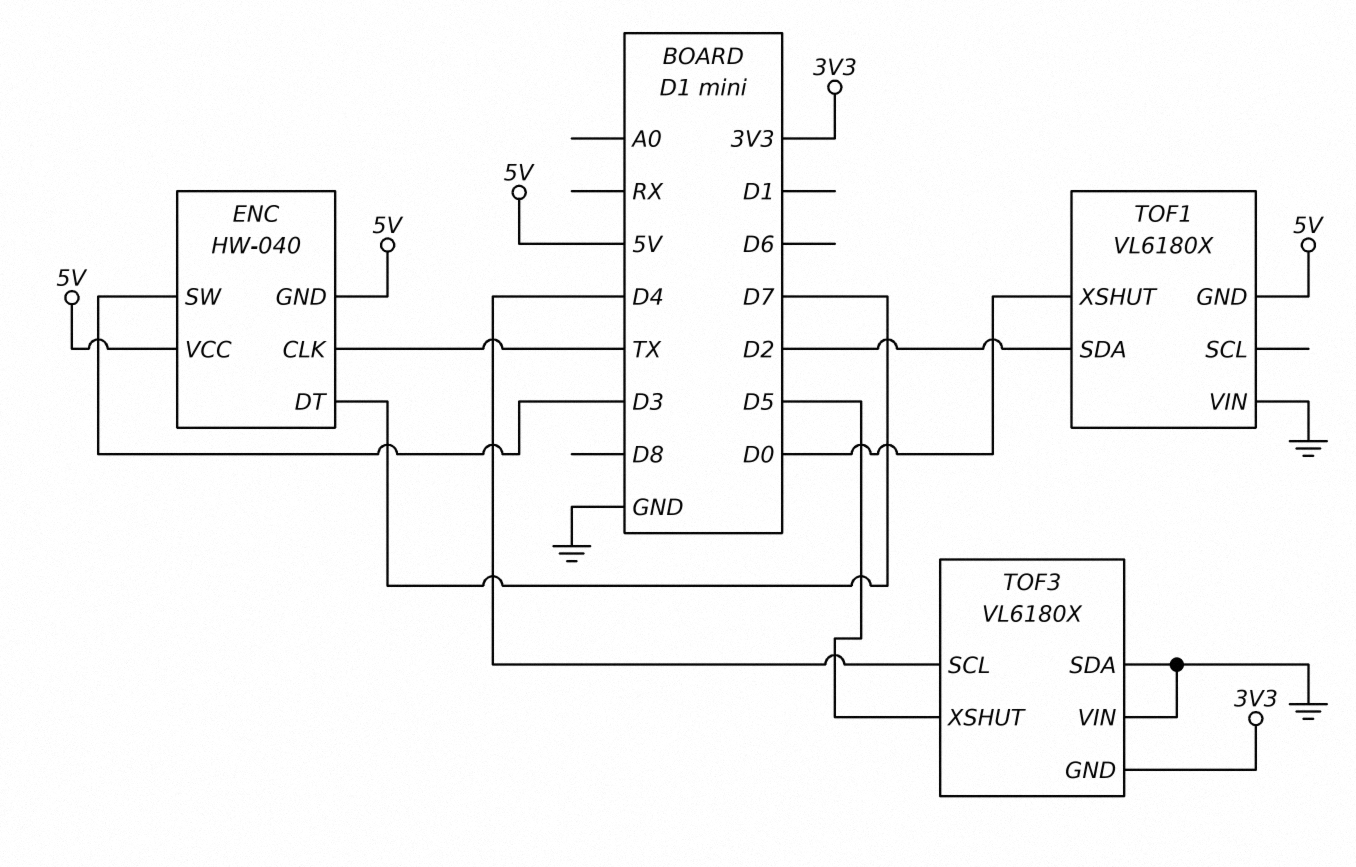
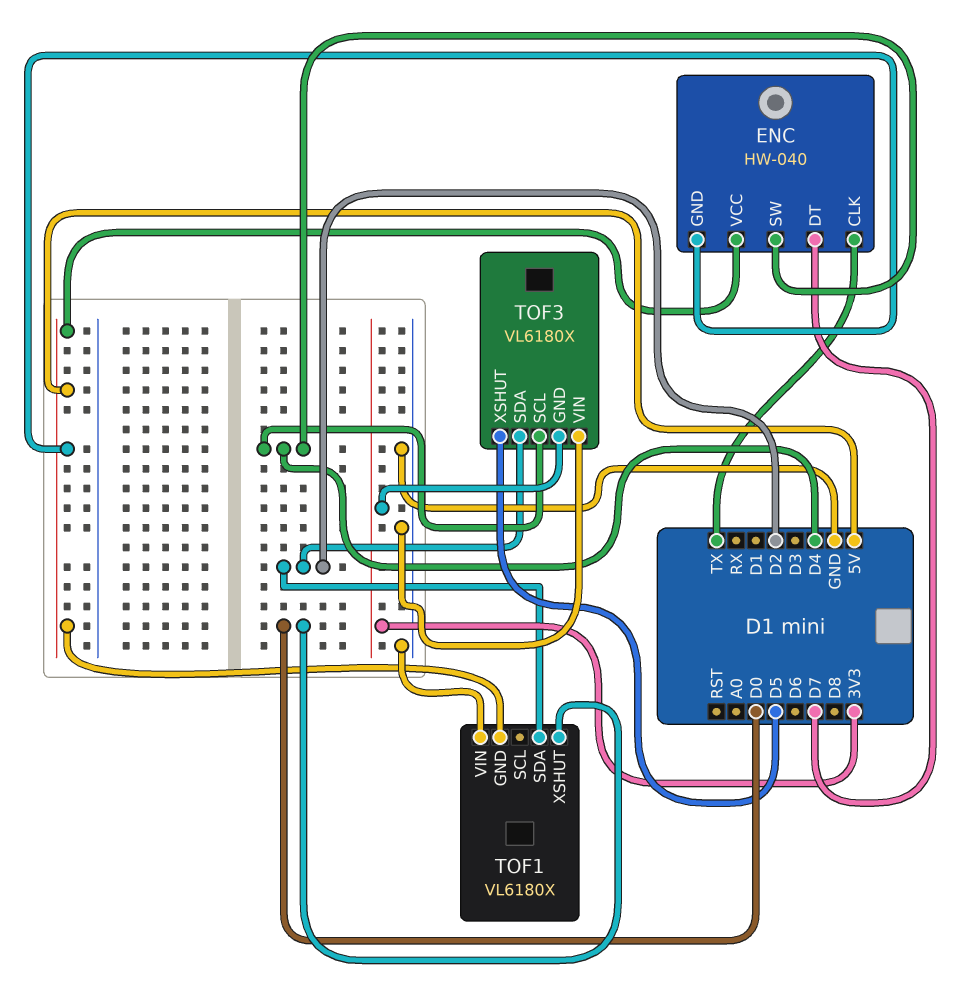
ENC pin SW: D3 -> D4
TOF3 pin SDA: GND -> D2

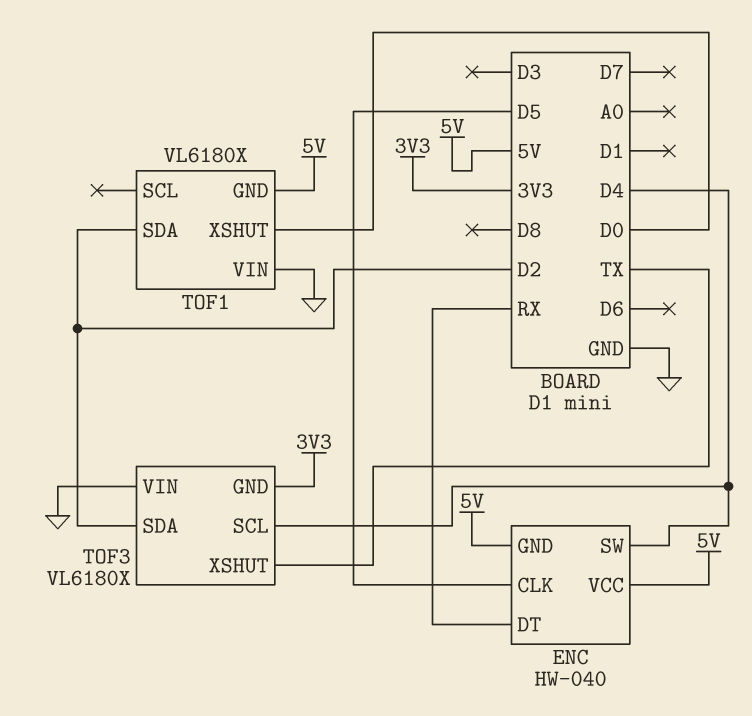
ENC pin CLK: TX -> D5
ENC pin DT: D7 -> RX
TOF3 pin XSHUT: D5 -> TX

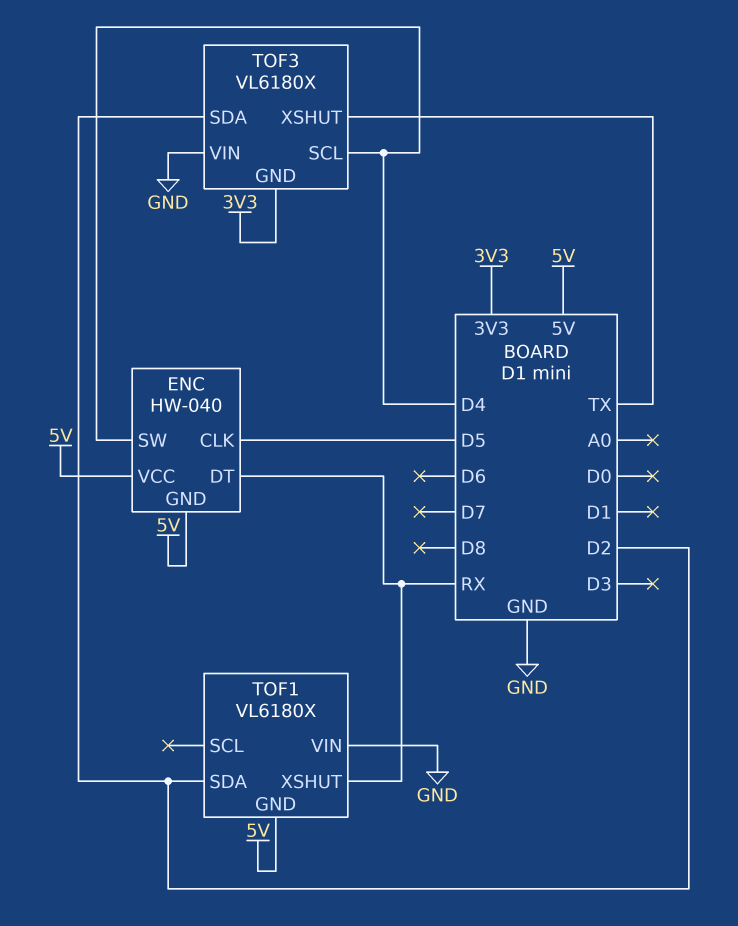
TOF1 pin XSHUT: D0 -> RX

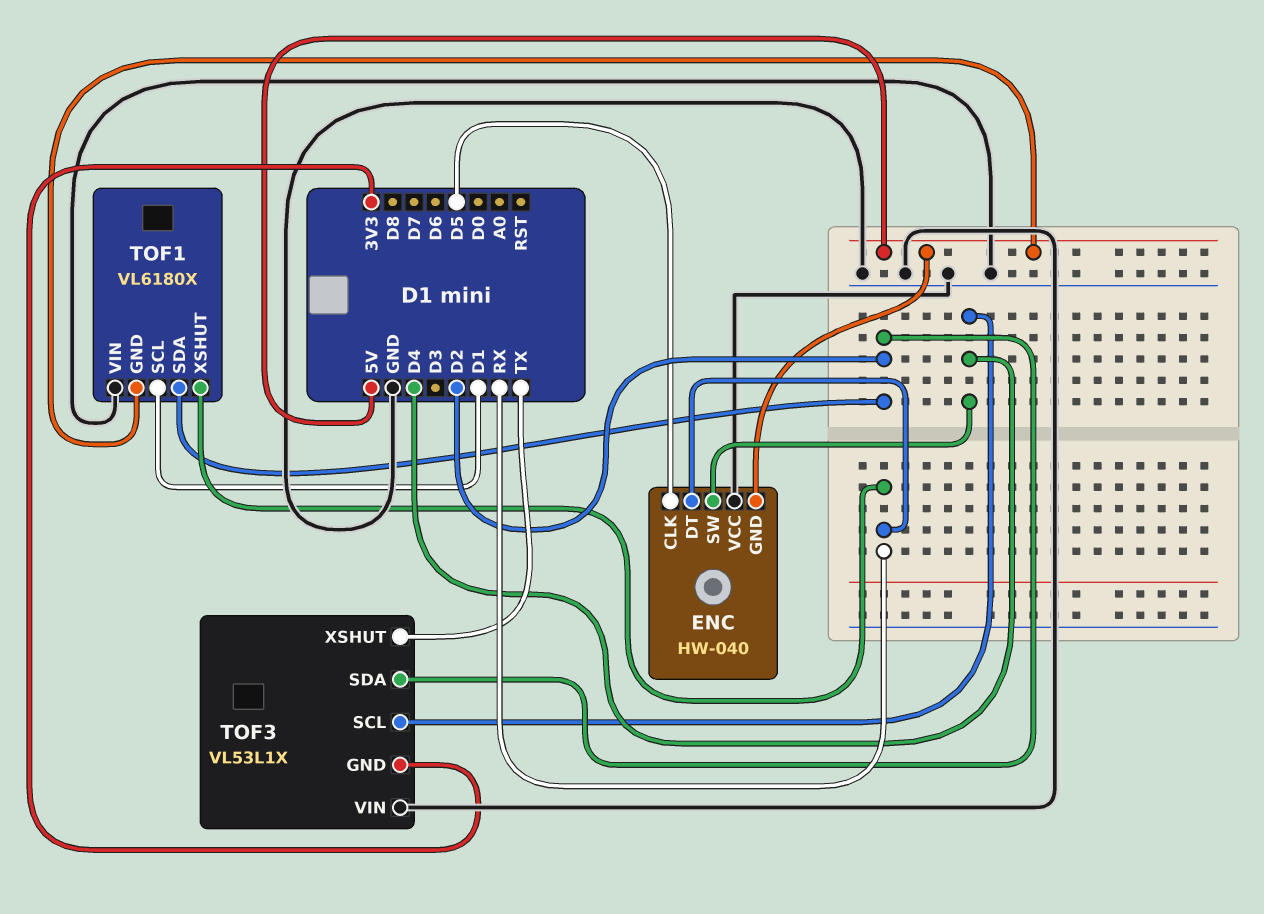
ENC pin VCC: 5V -> GND
TOF1 pin SCL: none -> D1
TOF3: VL6180X -> VL53L1X

